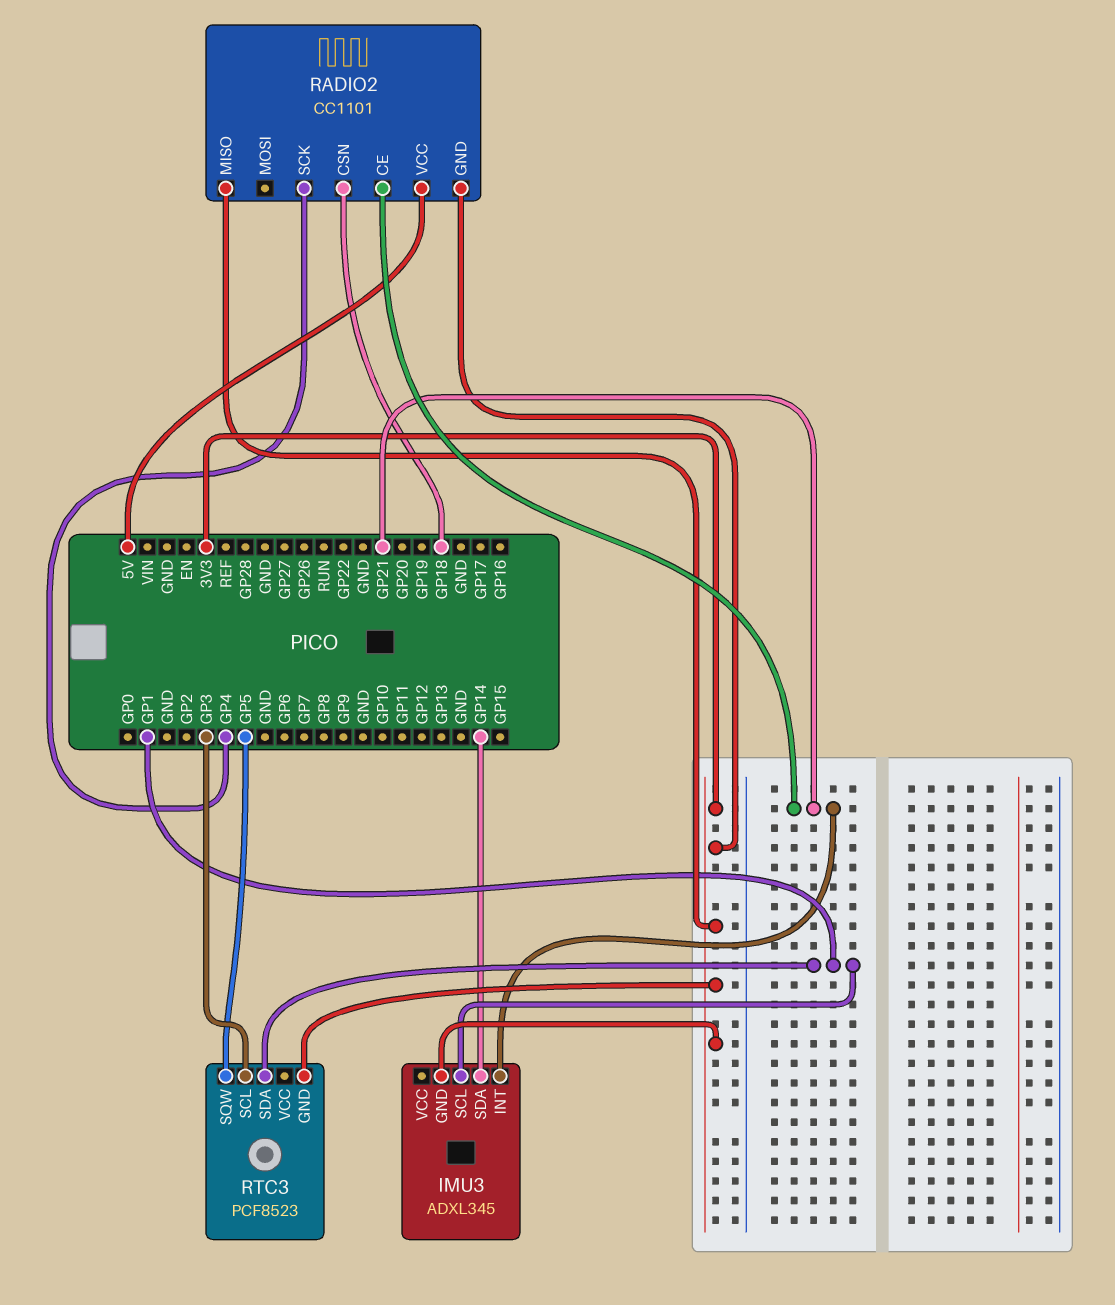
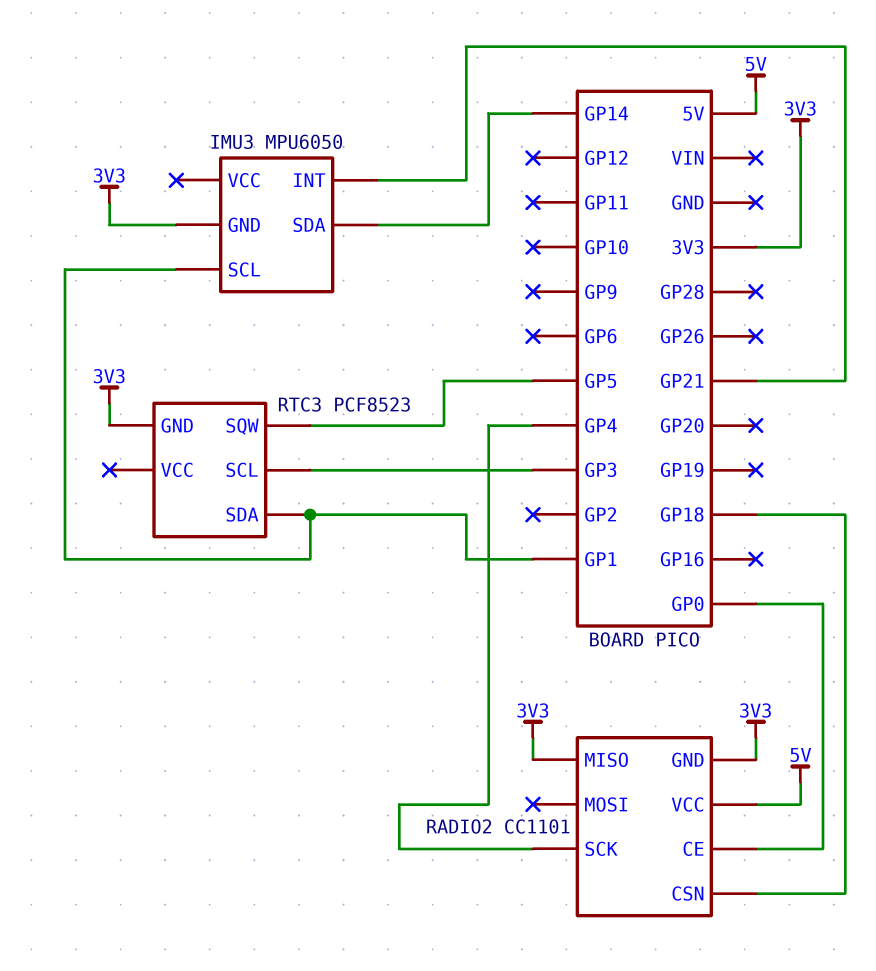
IMU3: ADXL345 -> MPU6050
RADIO2 pin CE: GP21 -> GP0

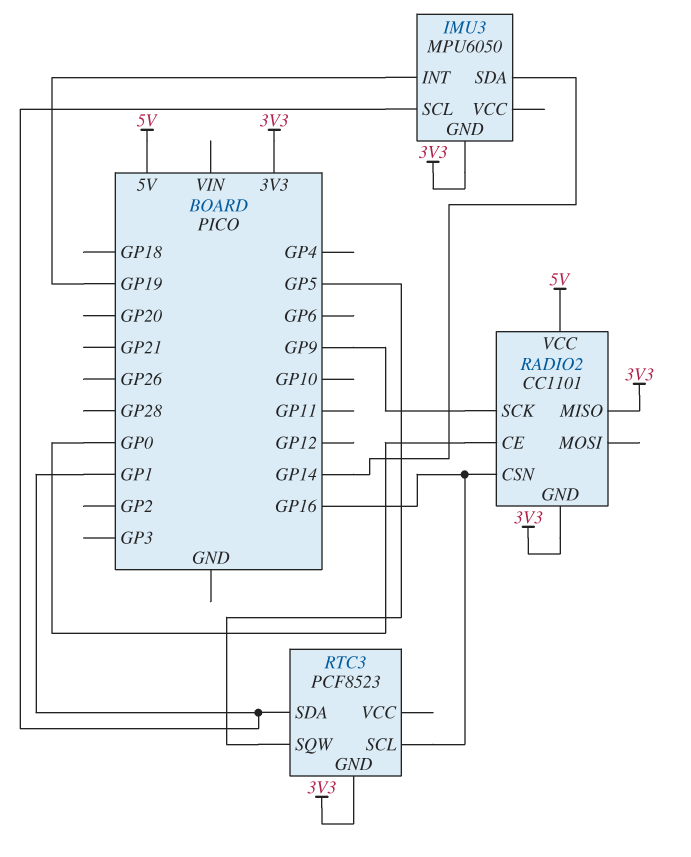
IMU3 pin INT: GP21 -> GP19
RADIO2 pin CSN: GP18 -> GP16
RADIO2 pin SCK: GP4 -> GP9
RTC3 pin SCL: GP3 -> GP16

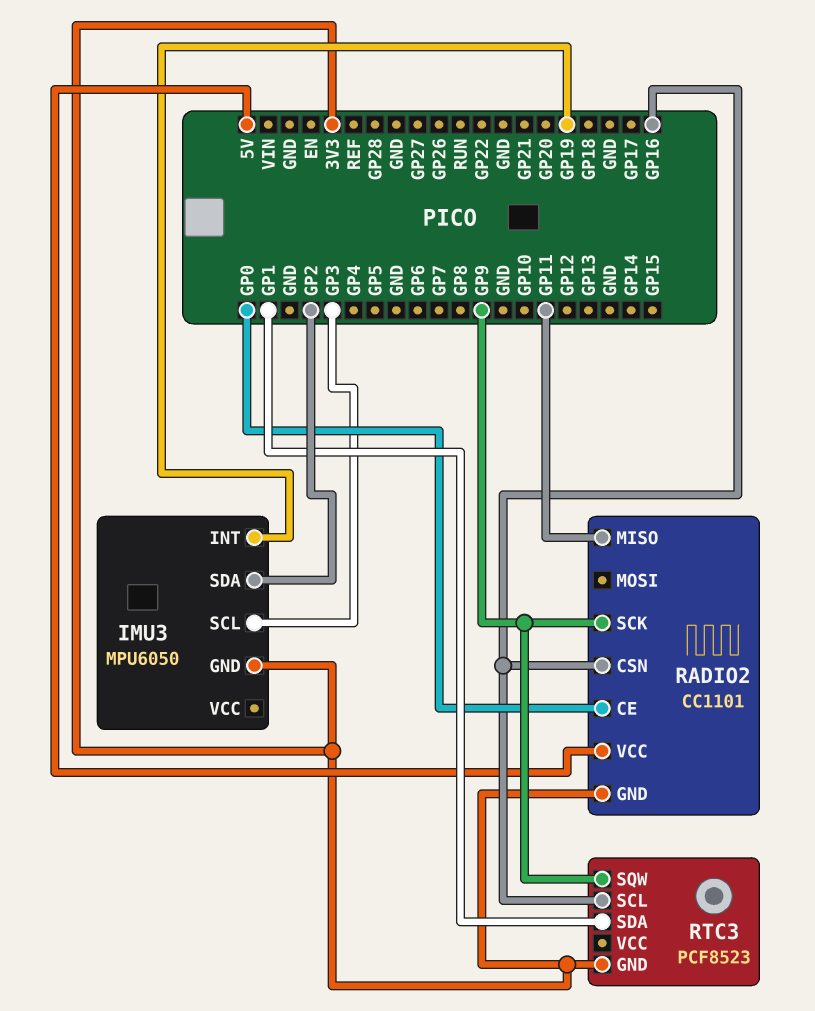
IMU3 pin SCL: GP1 -> GP3
IMU3 pin SDA: GP14 -> GP2
RADIO2 pin MISO: 3V3 -> GP11
RTC3 pin SQW: GP5 -> GP9

